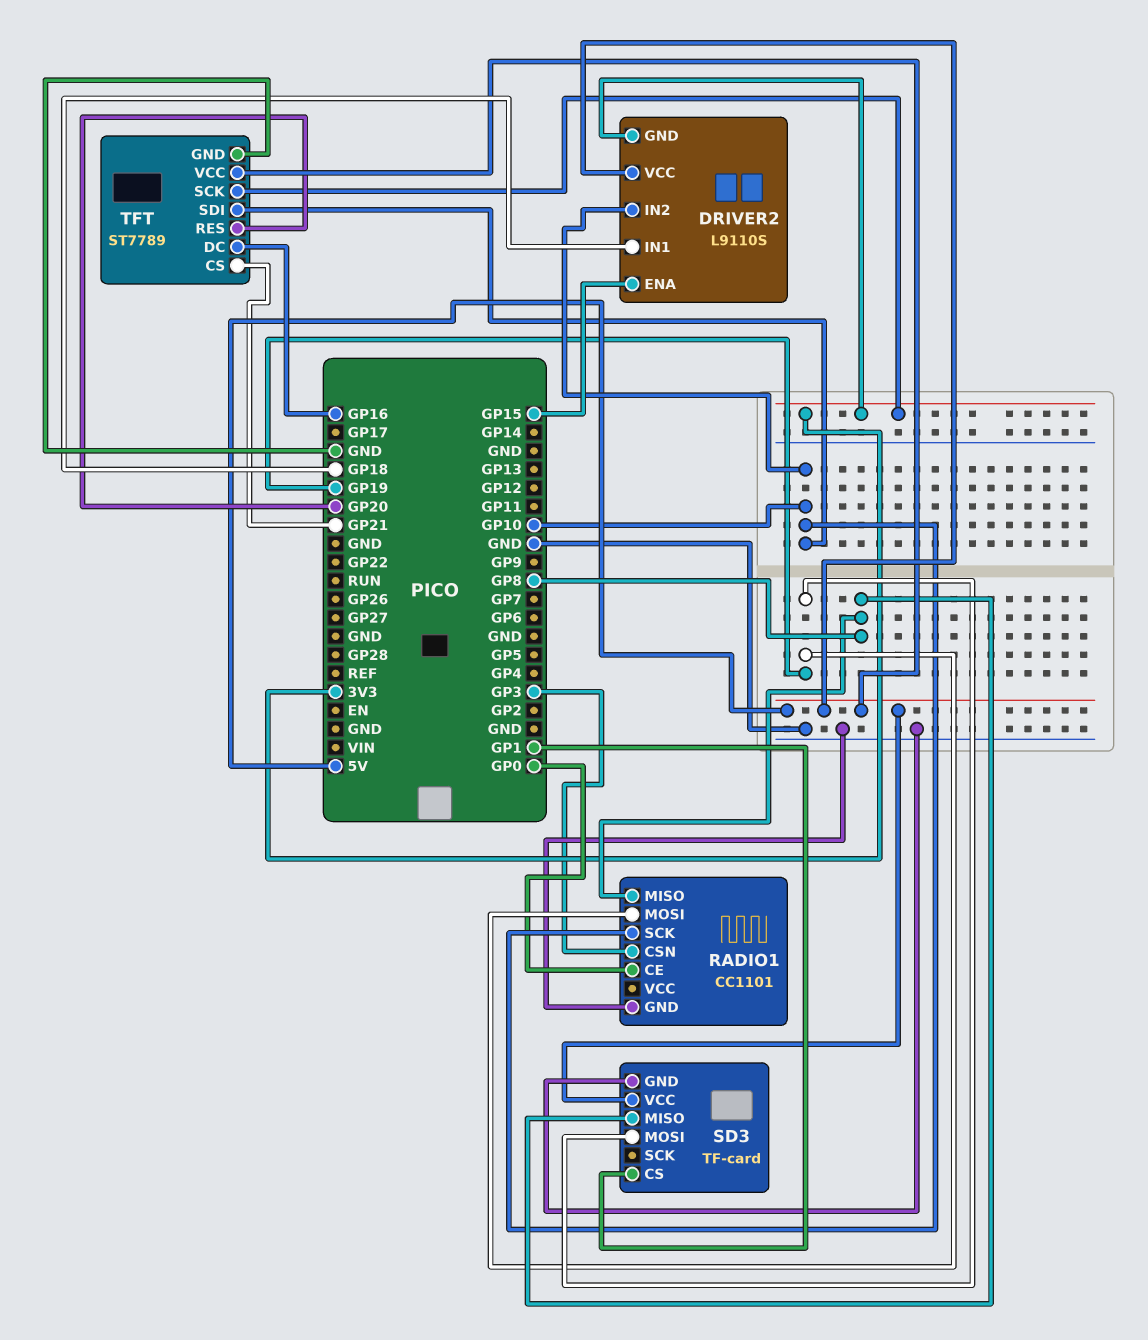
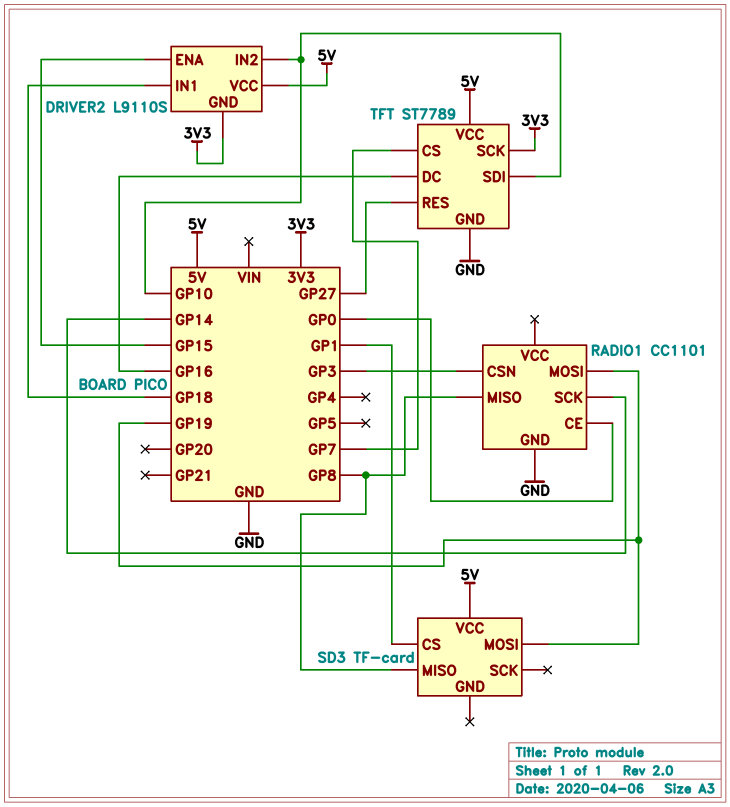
RADIO1 pin SCK: GP10 -> GP14
SD3 pin GND: GND -> none
TFT pin CS: GP21 -> GP7
TFT pin RES: GP20 -> GP27

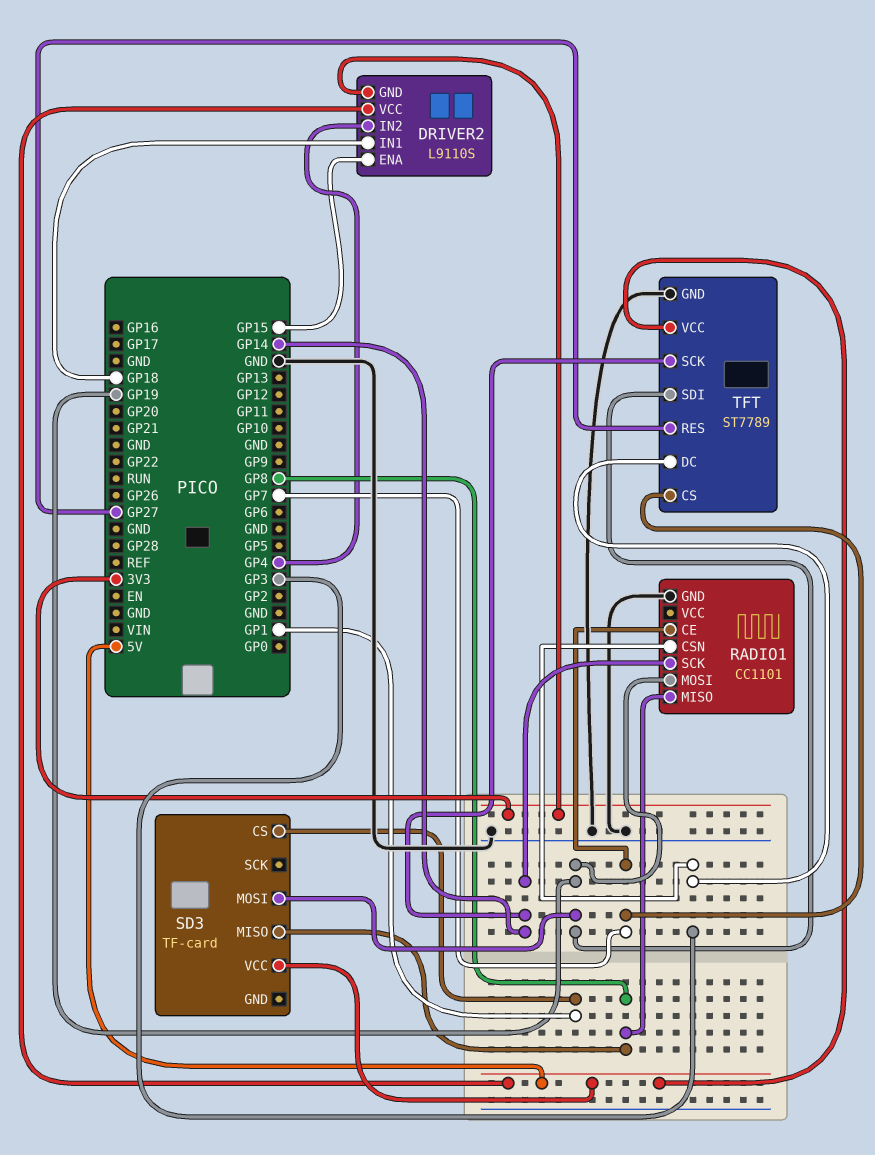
DRIVER2 pin IN2: GP10 -> GP4
RADIO1 pin CE: GP0 -> GP7
TFT pin DC: GP16 -> GP3
TFT pin SCK: 3V3 -> GP14
TFT pin SDI: GP10 -> GP19

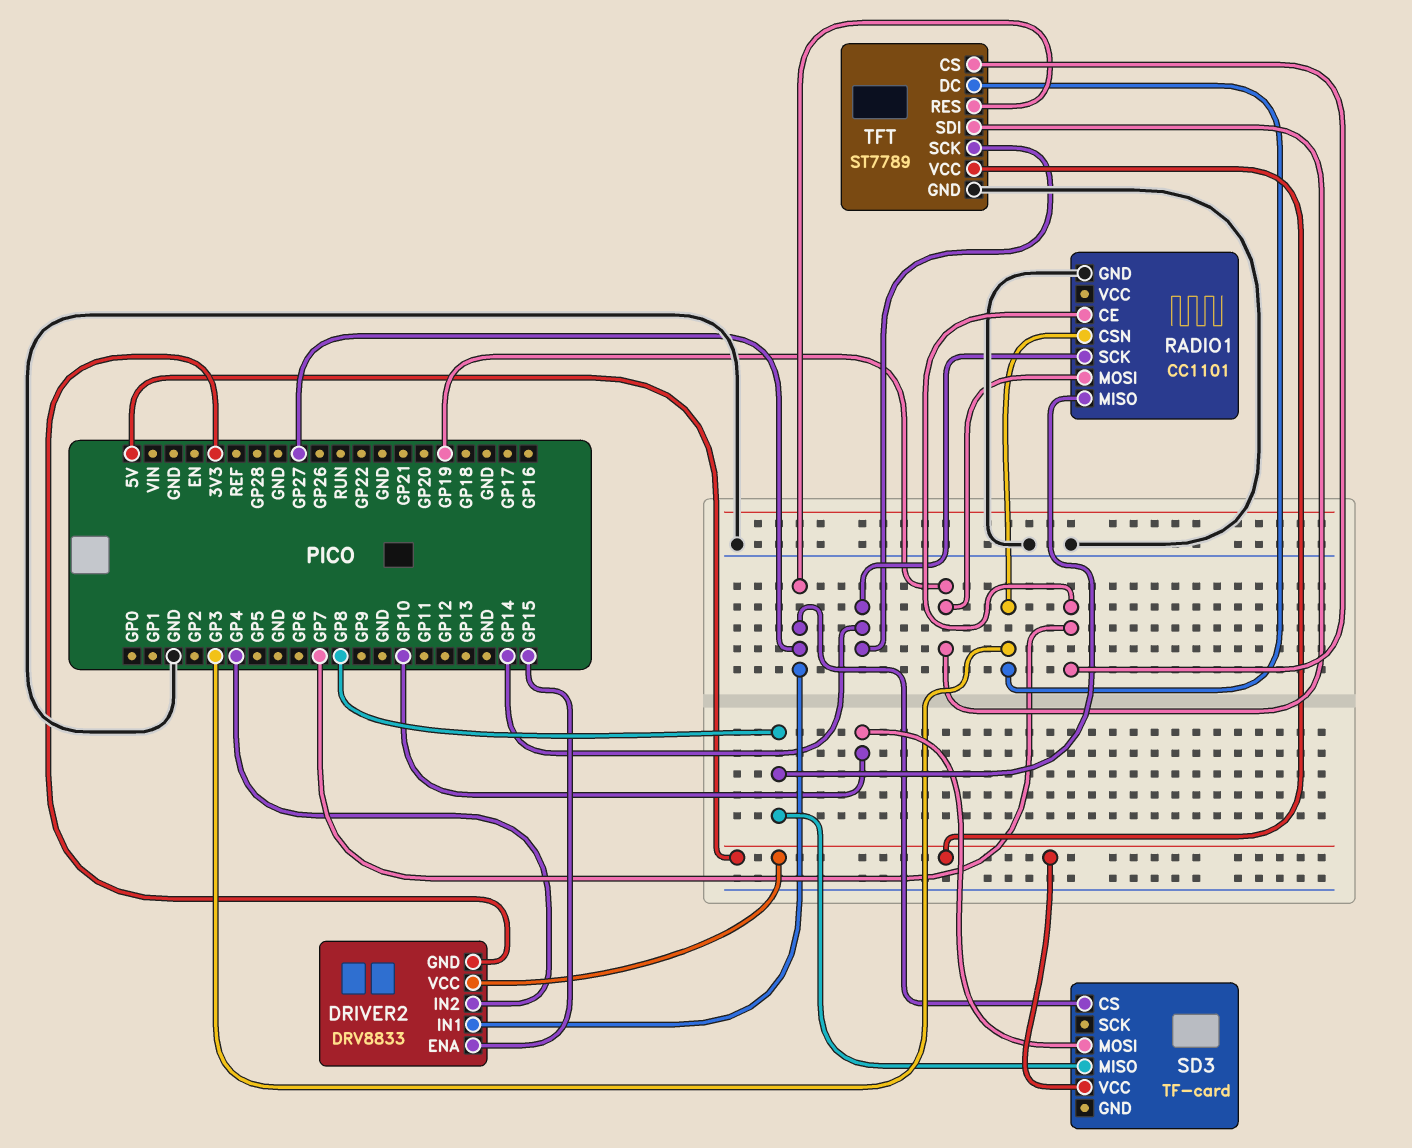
DRIVER2: L9110S -> DRV8833
DRIVER2 pin IN1: GP18 -> GP27
SD3 pin CS: GP1 -> GP27
SD3 pin MOSI: GP19 -> GP10

